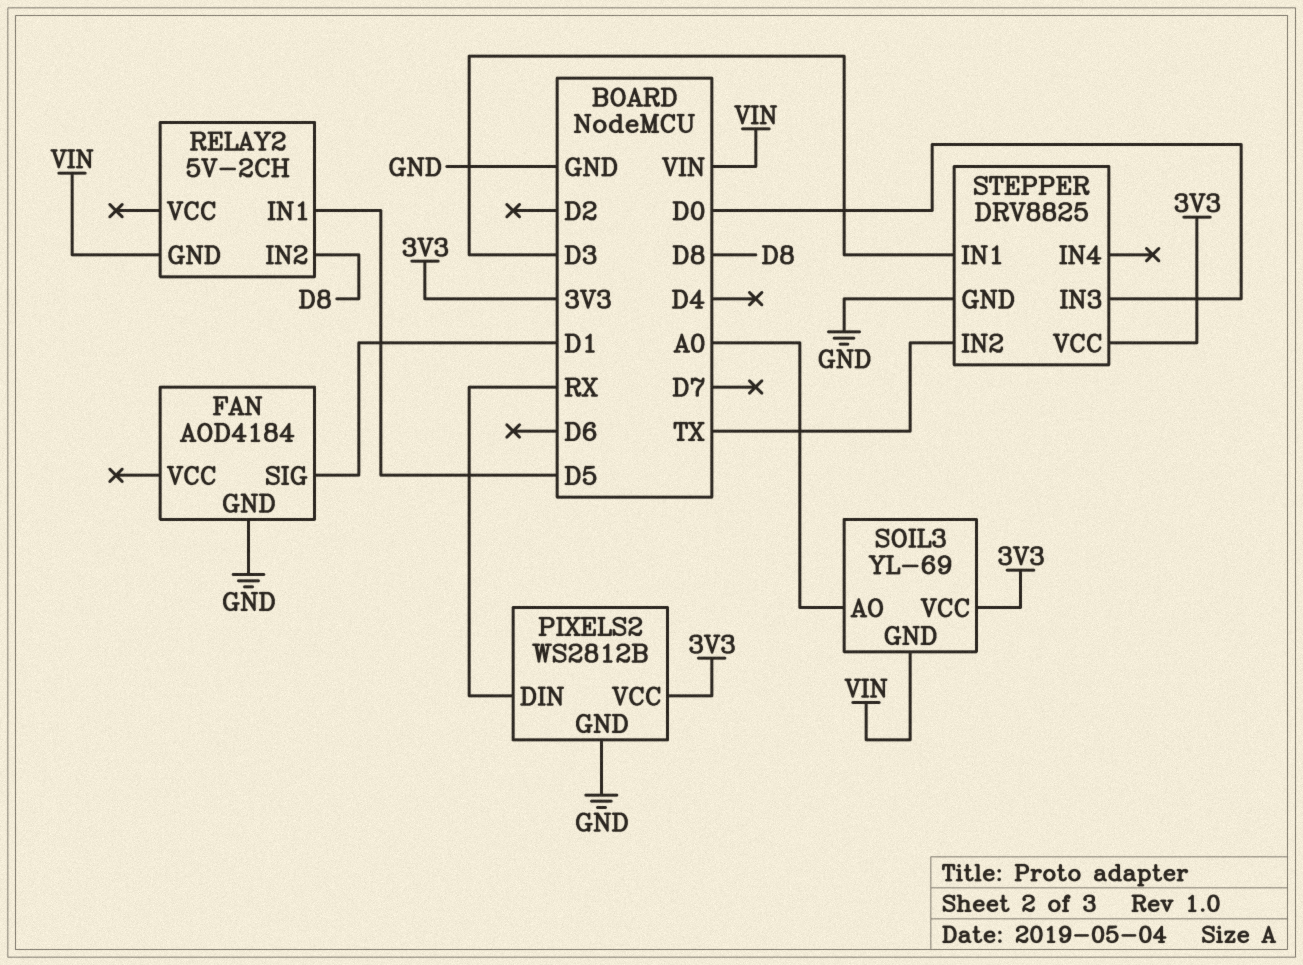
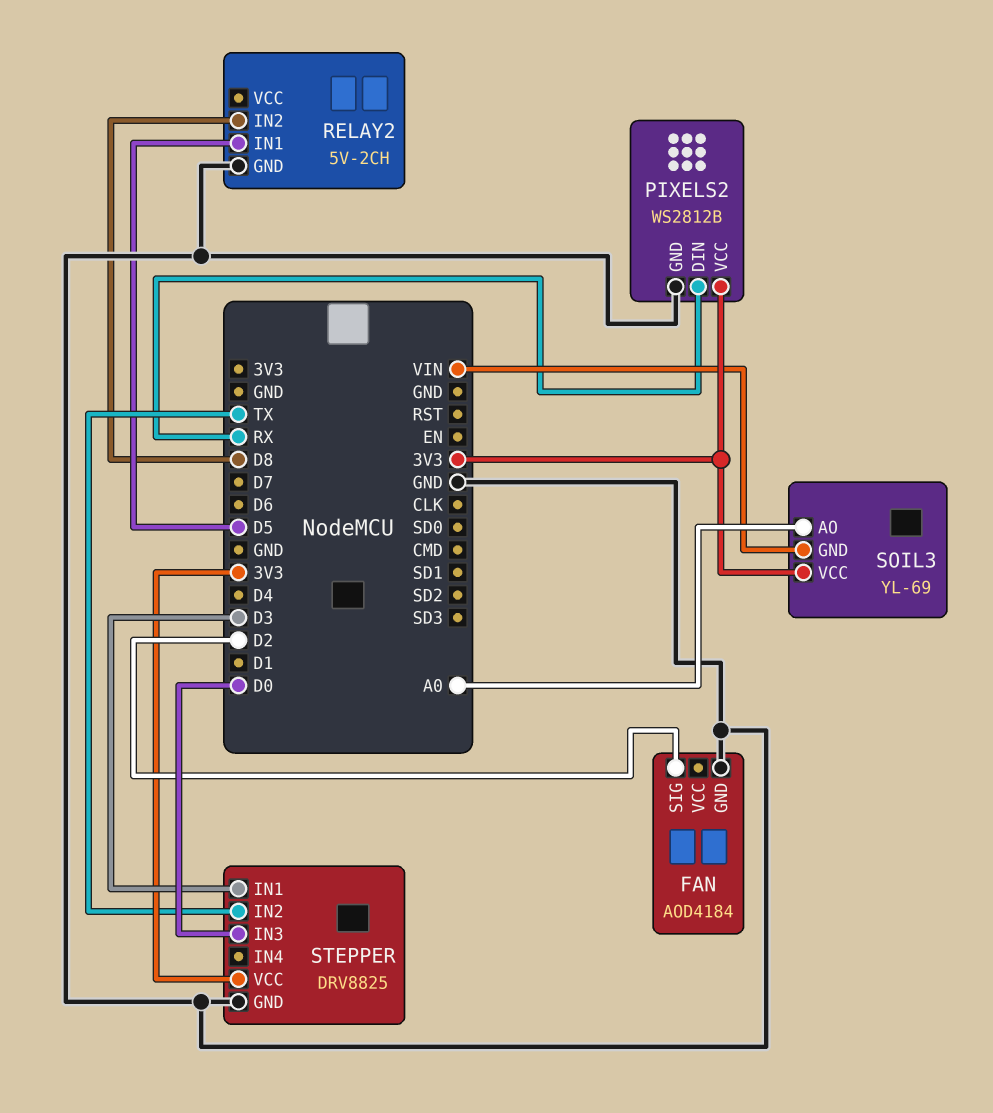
FAN pin SIG: D1 -> D2
RELAY2 pin GND: VIN -> GND

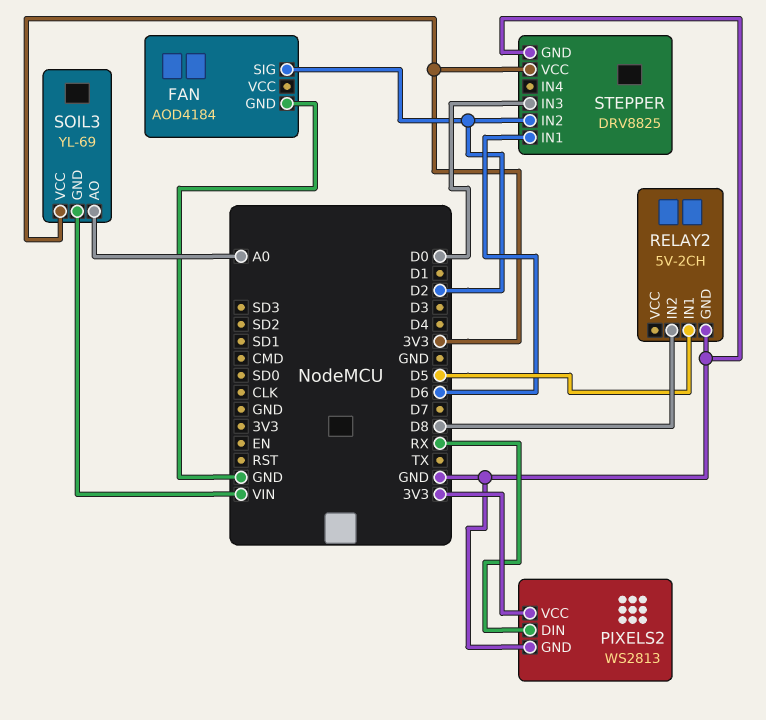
PIXELS2: WS2812B -> WS2813
STEPPER pin IN1: D3 -> D6
STEPPER pin IN2: TX -> D2

